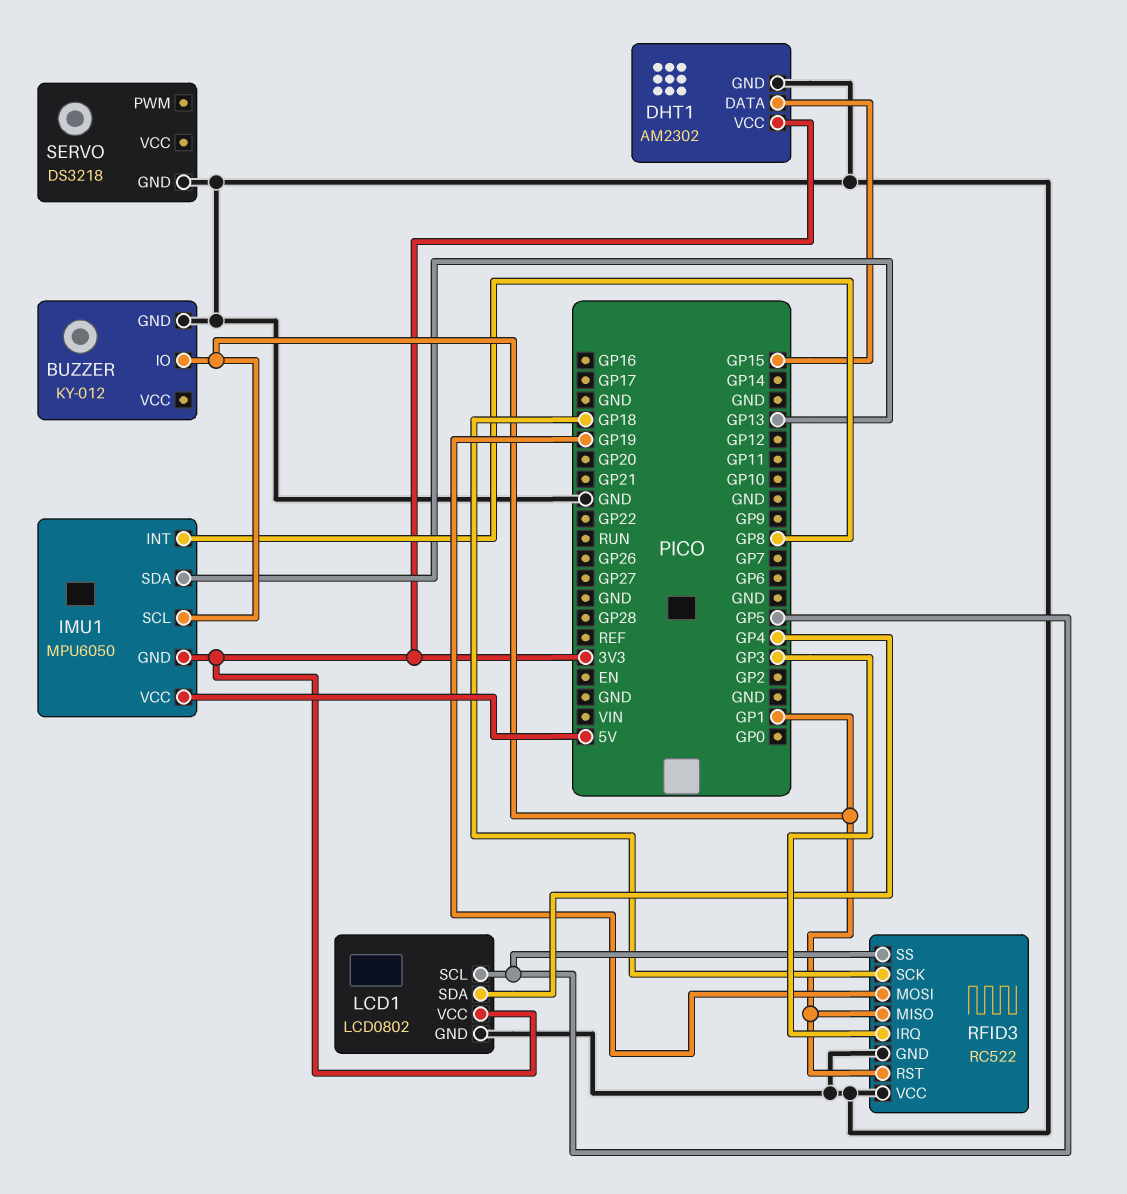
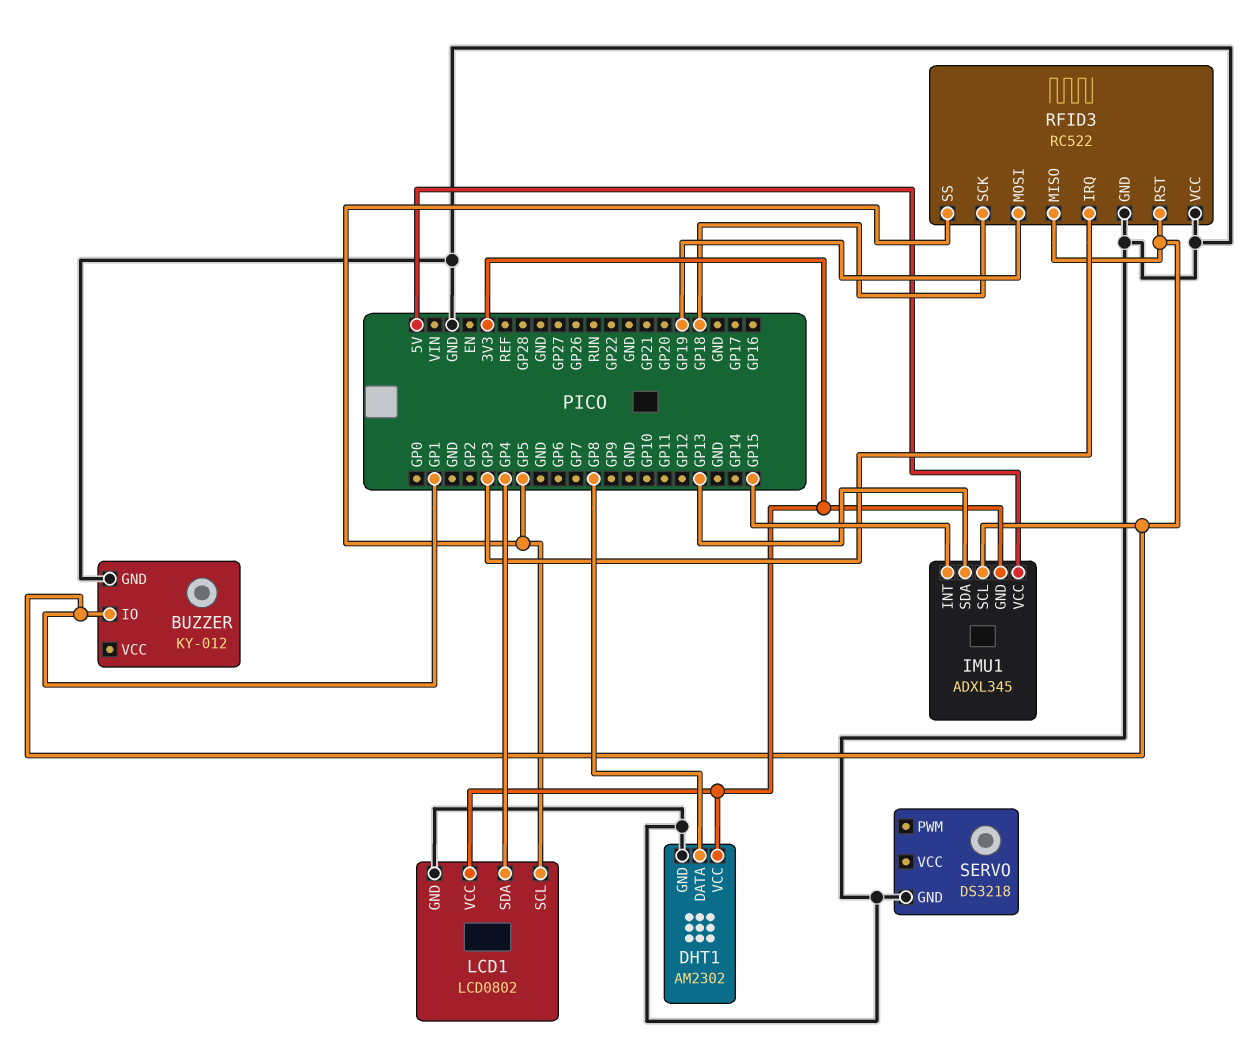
DHT1 pin DATA: GP15 -> GP8
IMU1: MPU6050 -> ADXL345
IMU1 pin INT: GP8 -> GP15

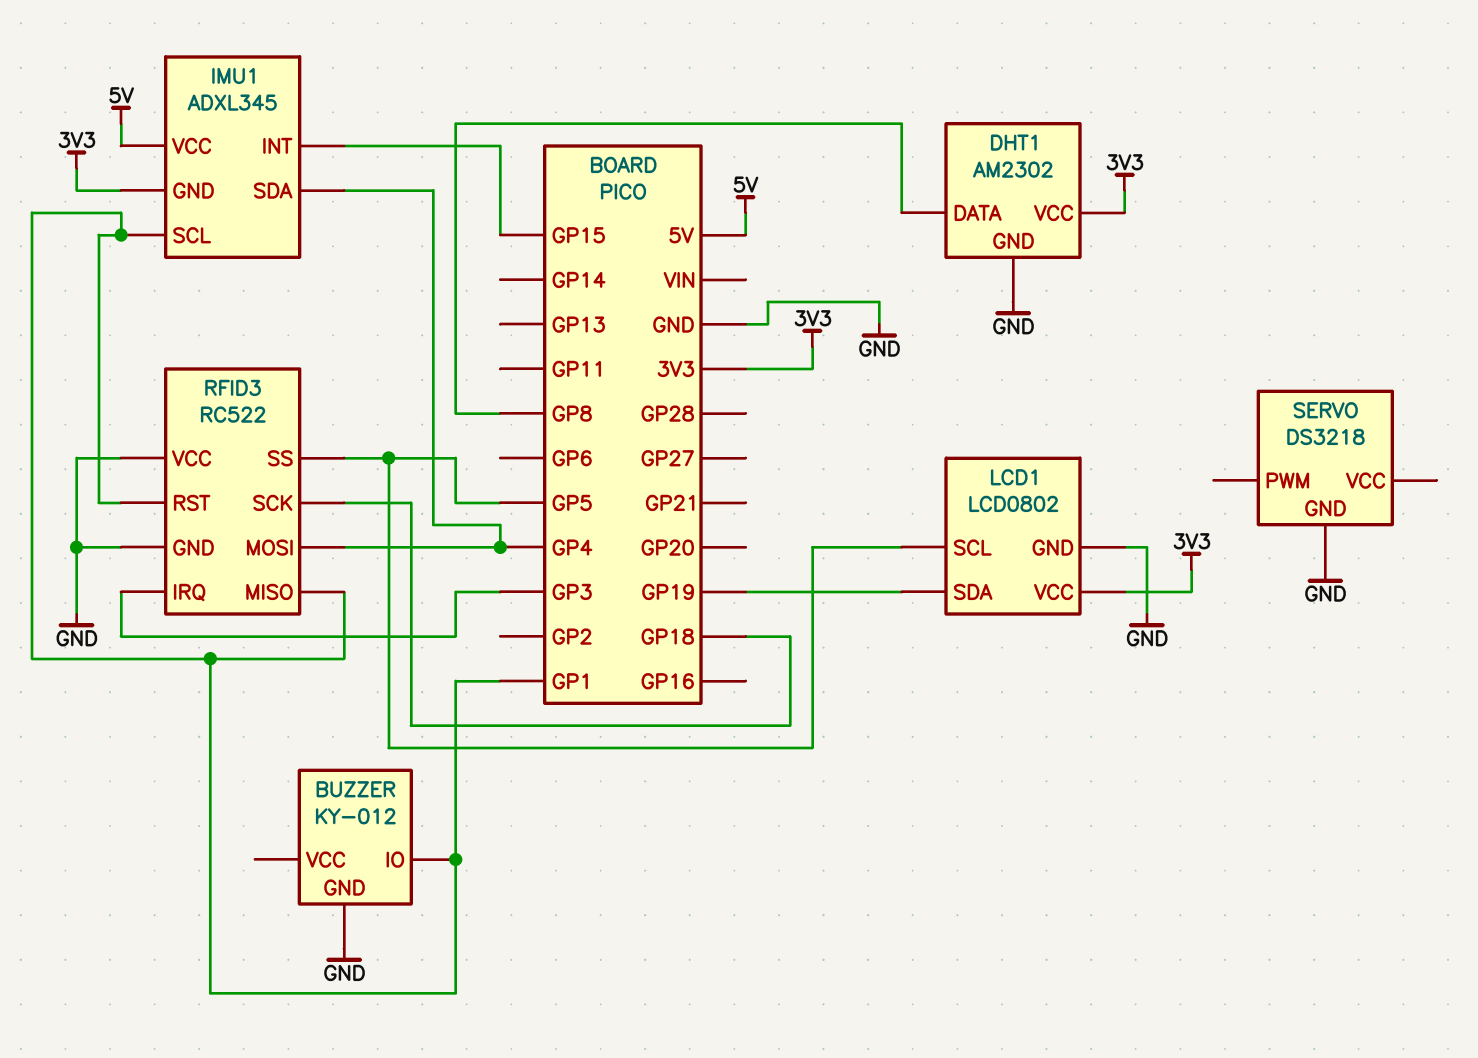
IMU1 pin SDA: GP13 -> GP4
LCD1 pin SDA: GP4 -> GP19
RFID3 pin MOSI: GP19 -> GP4

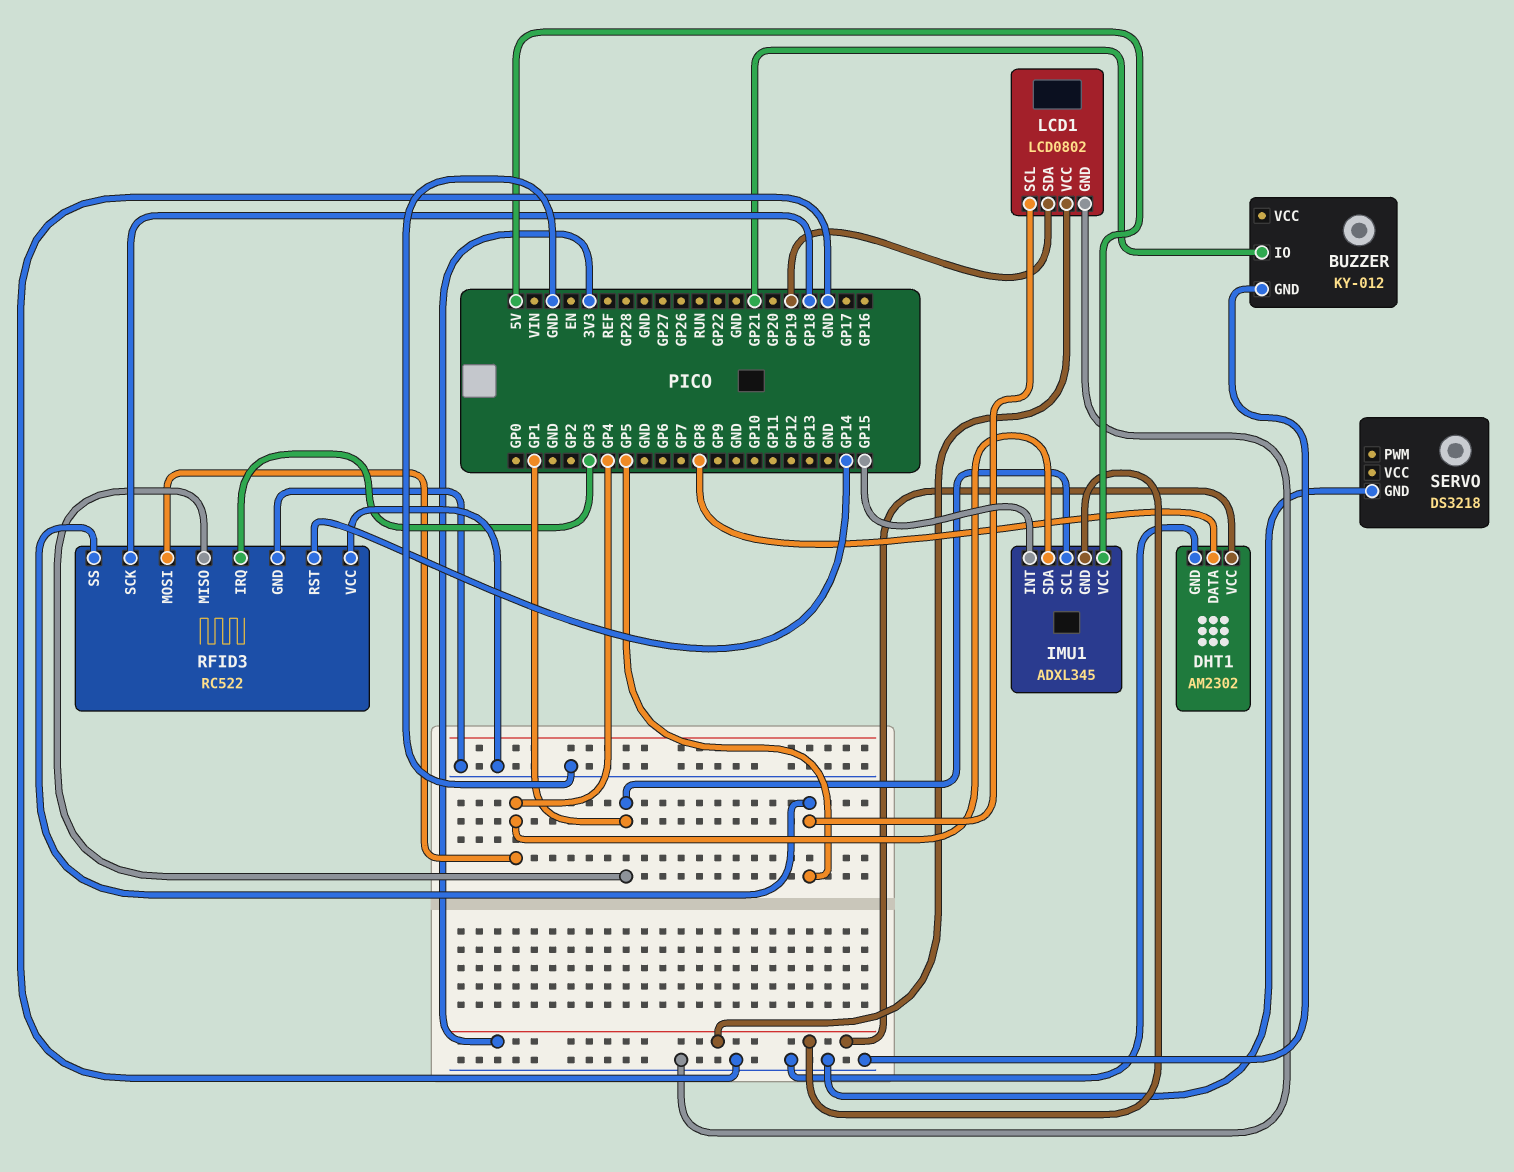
BUZZER pin IO: GP1 -> GP21
RFID3 pin RST: GP1 -> GP14

